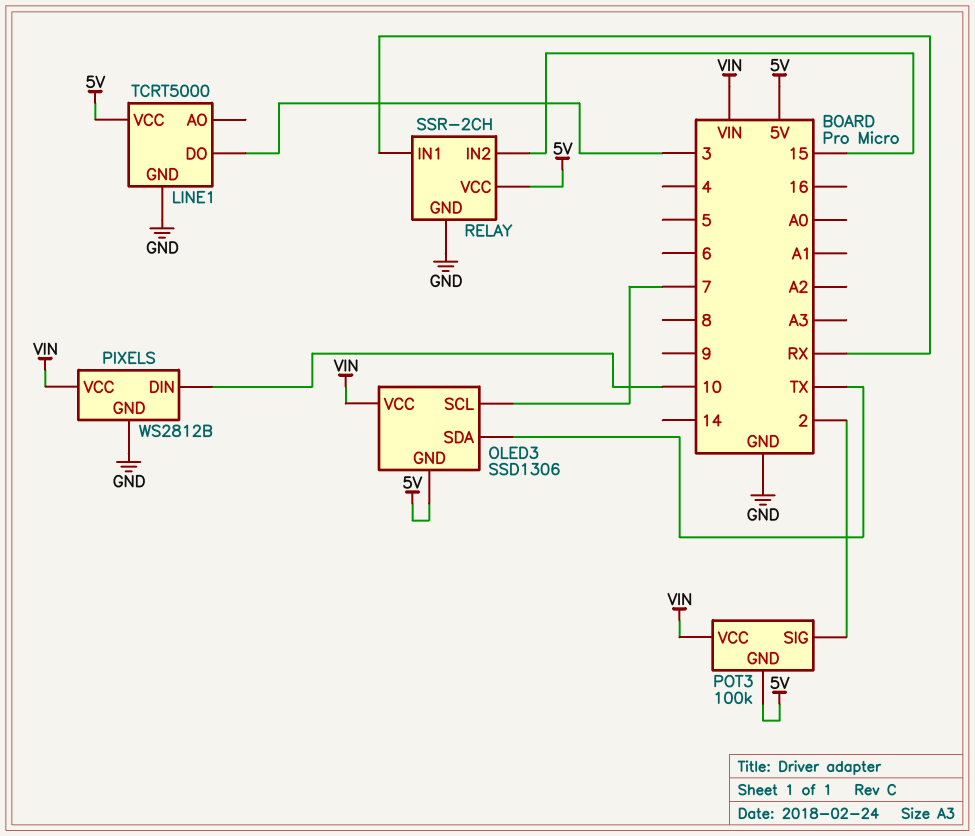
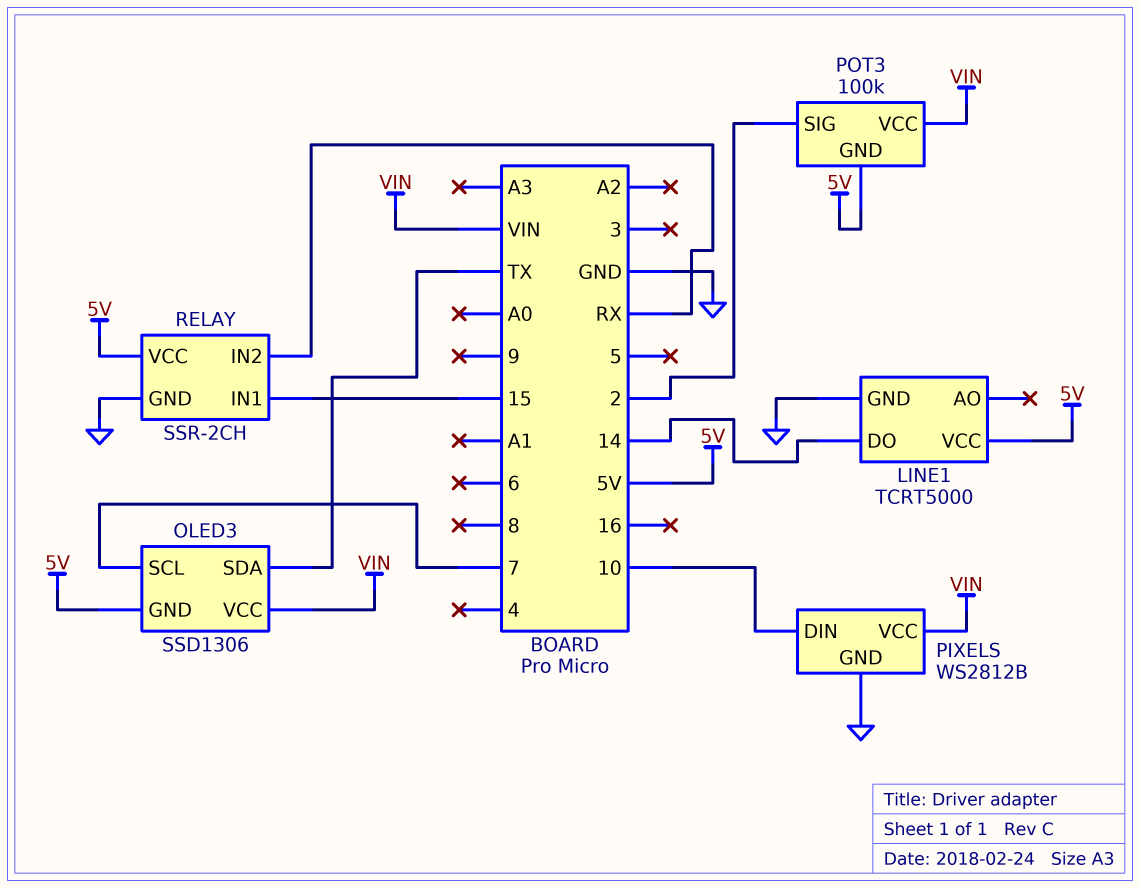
LINE1 pin DO: 3 -> 14
RELAY pin IN1: RX -> 15
RELAY pin IN2: 15 -> RX

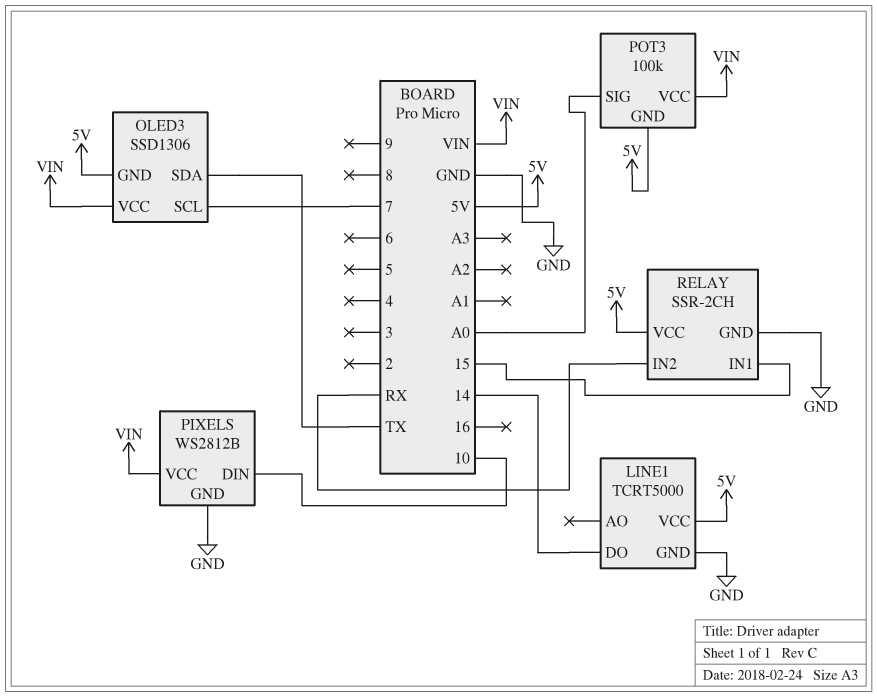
POT3 pin SIG: 2 -> A0

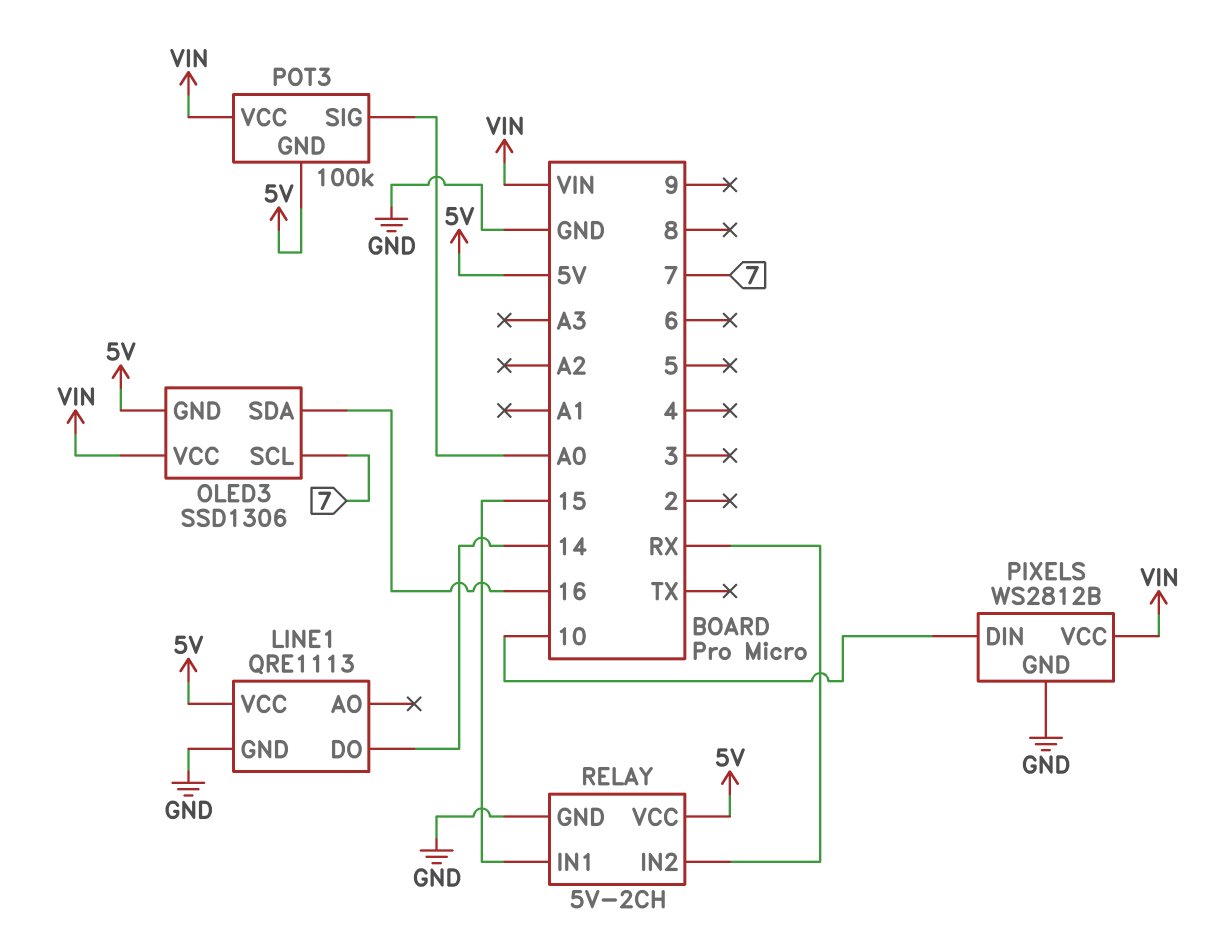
LINE1: TCRT5000 -> QRE1113
OLED3 pin SDA: TX -> 16
RELAY: SSR-2CH -> 5V-2CH

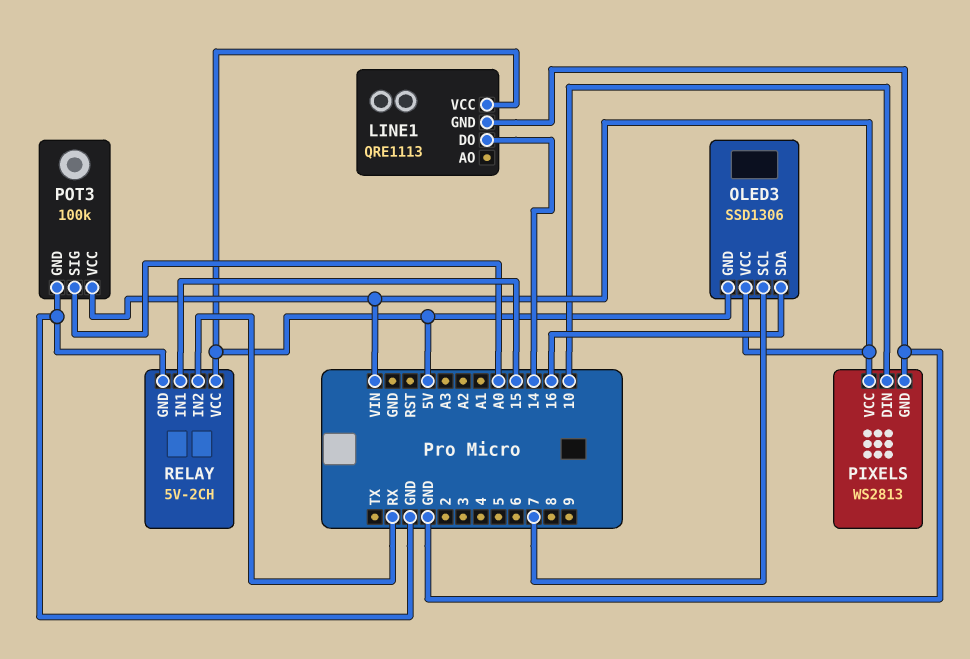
PIXELS: WS2812B -> WS2813
POT3 pin GND: 5V -> GND

